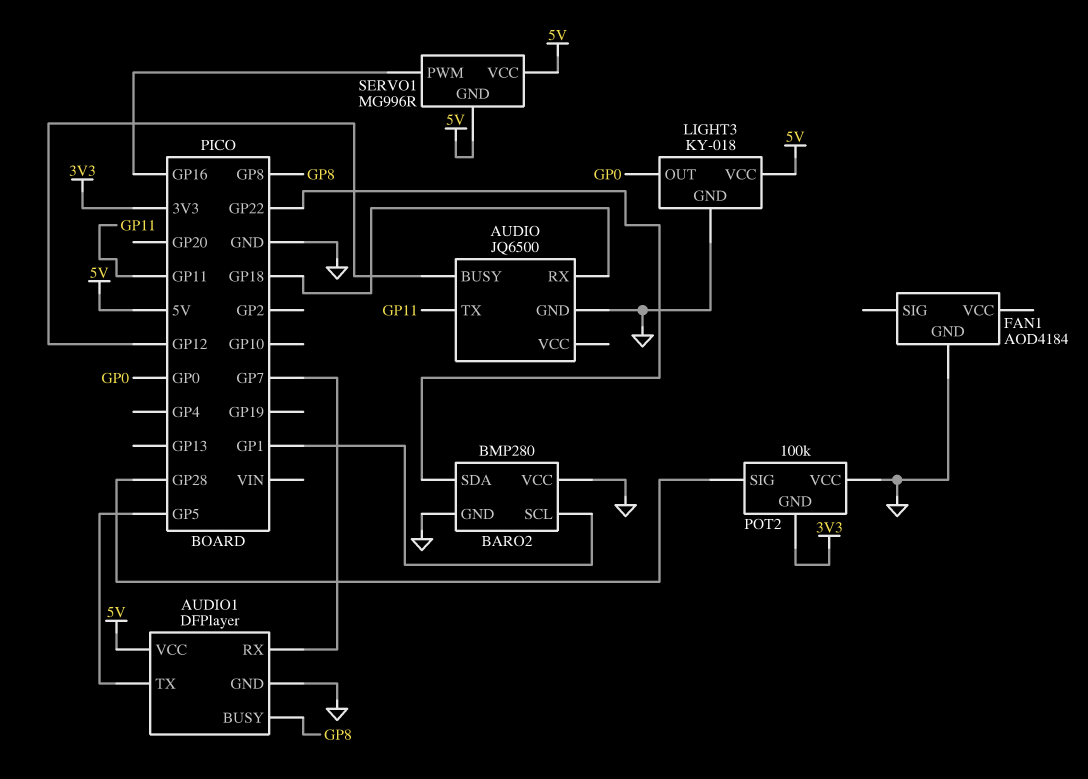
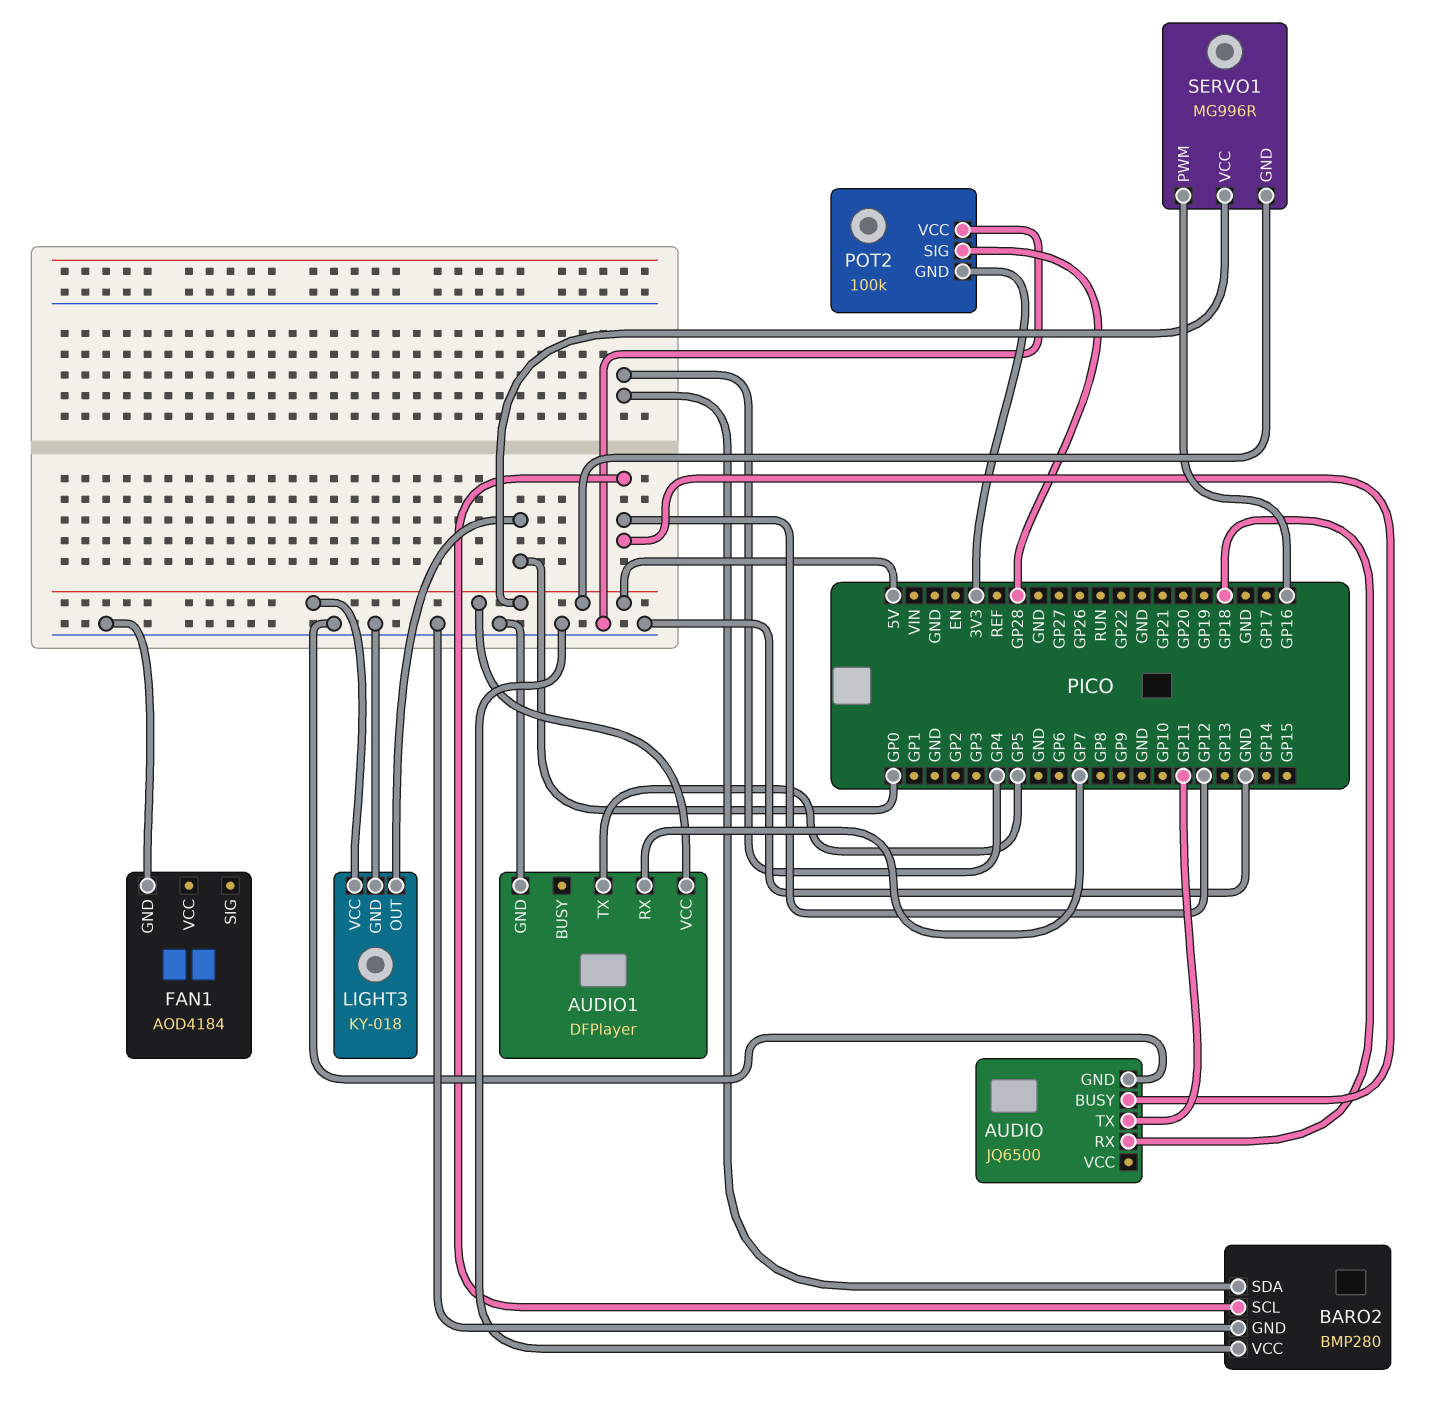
AUDIO1 pin BUSY: GP8 -> none
BARO2 pin SCL: GP1 -> GP12
BARO2 pin SDA: GP22 -> GP4

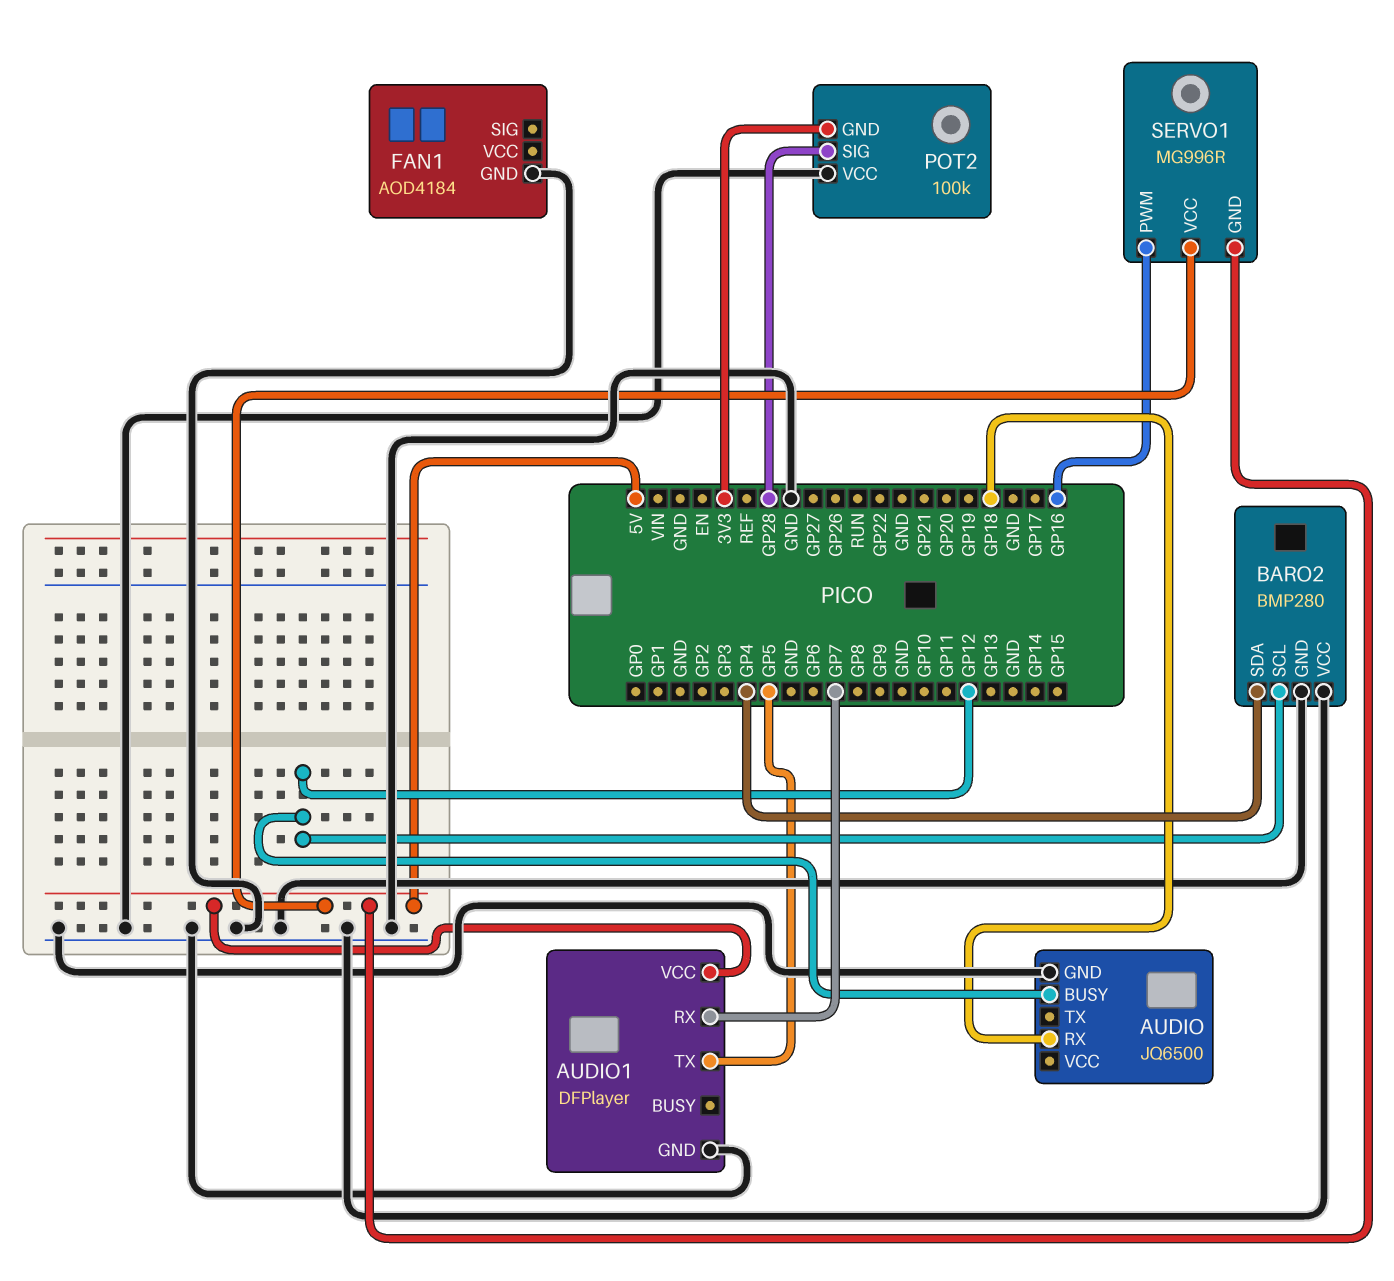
AUDIO pin TX: GP11 -> none
LIGHT3: KY-018 -> none
LIGHT3 pin GND: GND -> none
LIGHT3 pin OUT: GP0 -> none
LIGHT3 pin VCC: 5V -> none

